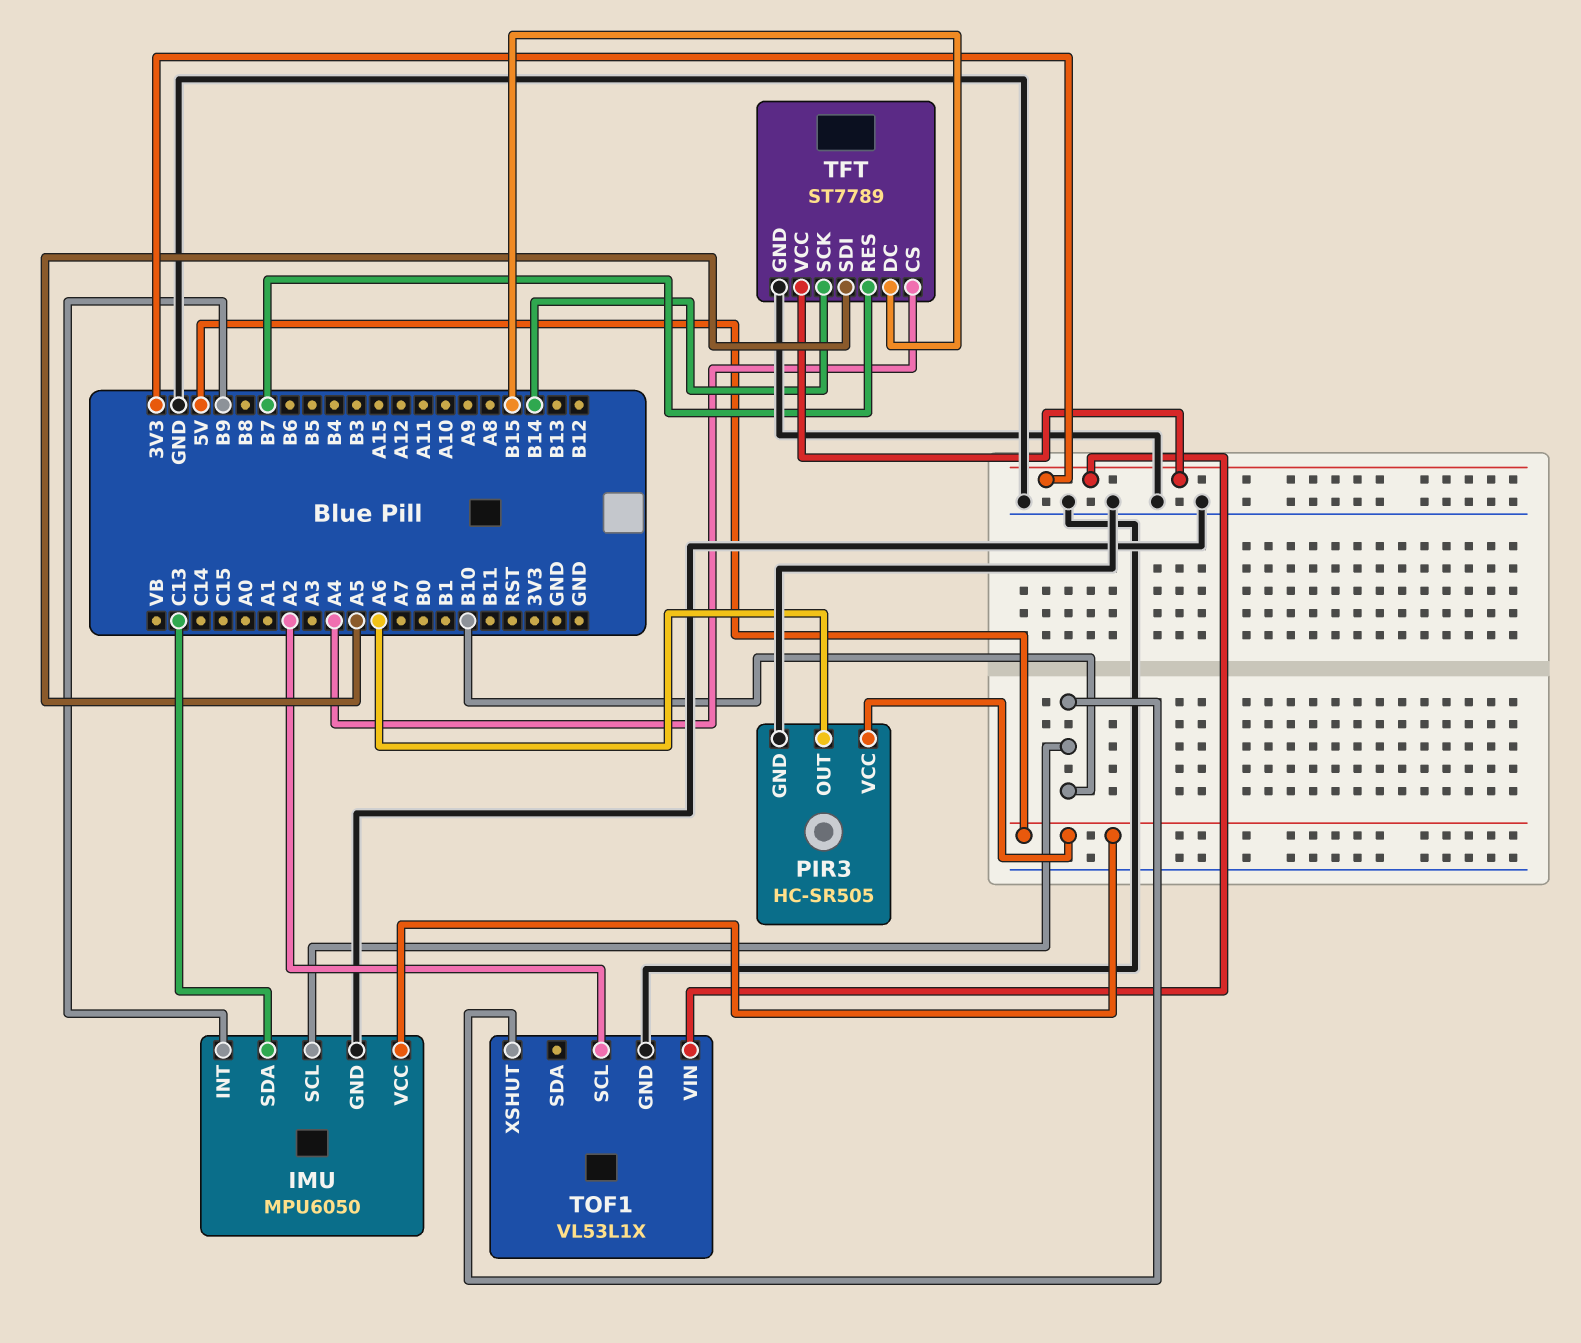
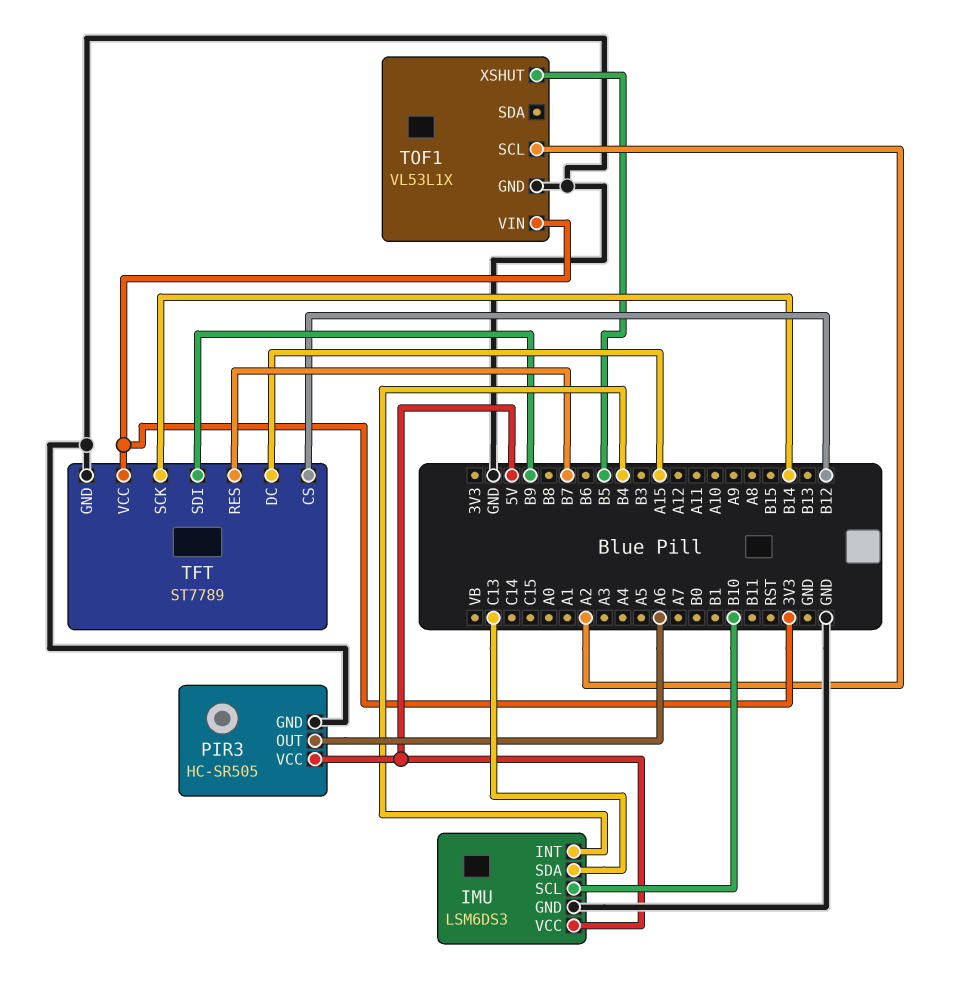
IMU: MPU6050 -> LSM6DS3
IMU pin INT: B9 -> B4
TFT pin CS: A4 -> B12
TFT pin DC: B15 -> A15
TFT pin SDI: A5 -> B9
TOF1 pin XSHUT: B10 -> B5

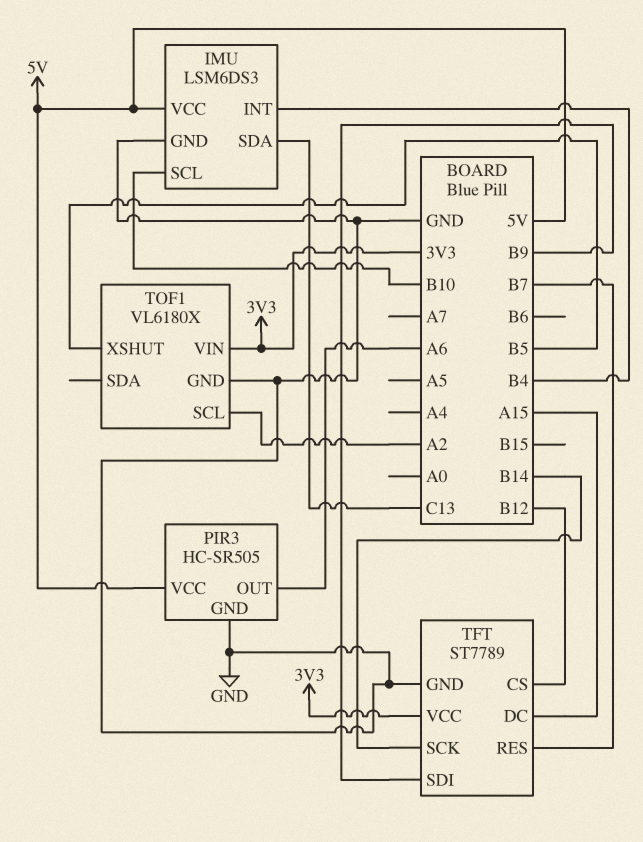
TOF1: VL53L1X -> VL6180X

